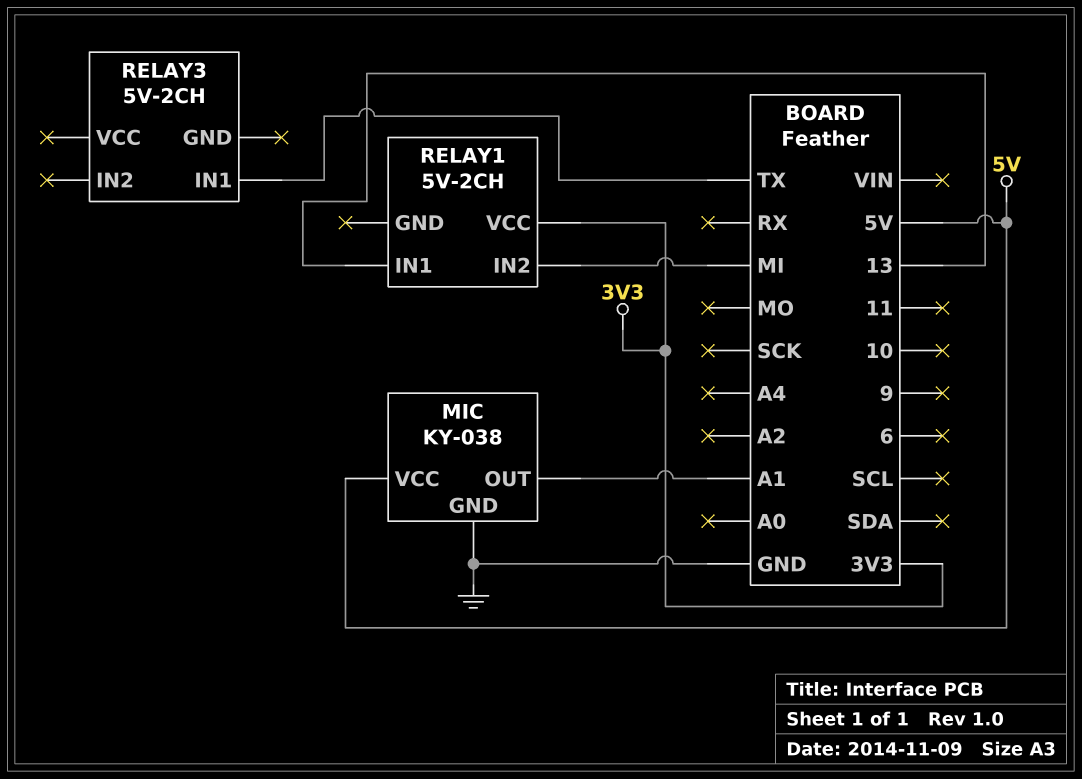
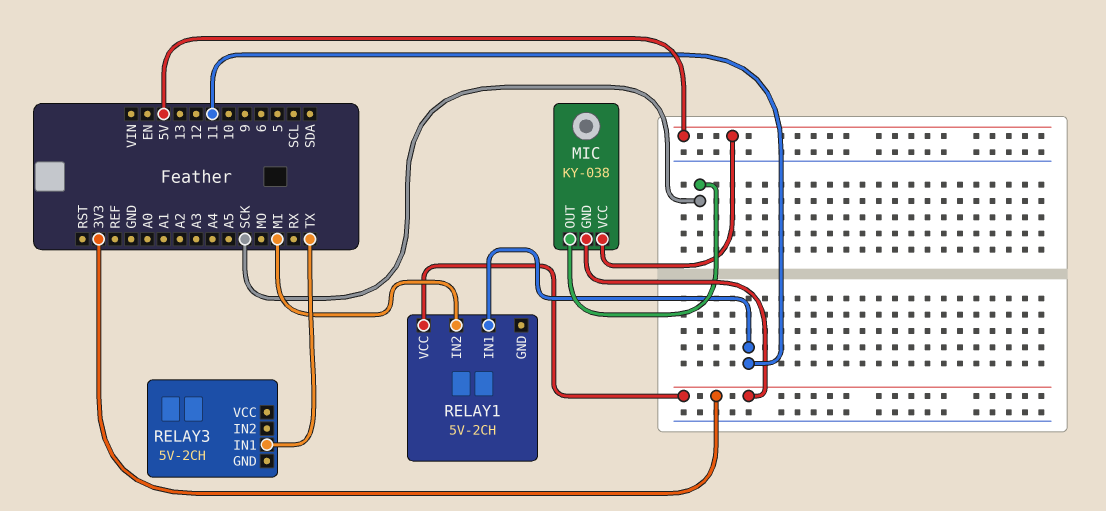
MIC pin GND: GND -> 3V3
MIC pin OUT: A1 -> SCK
RELAY1 pin IN1: 13 -> 11

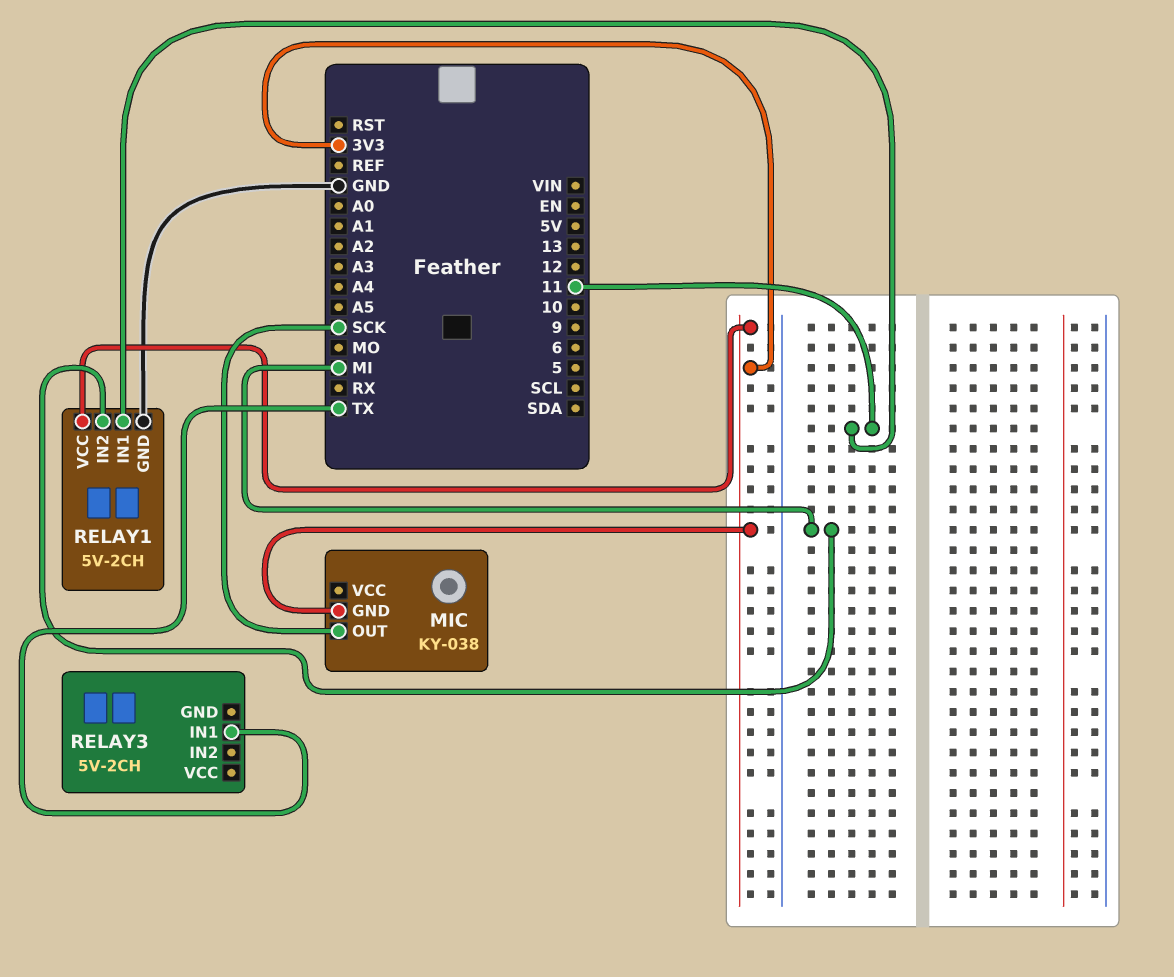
MIC pin VCC: 5V -> none
RELAY1 pin GND: none -> GND

